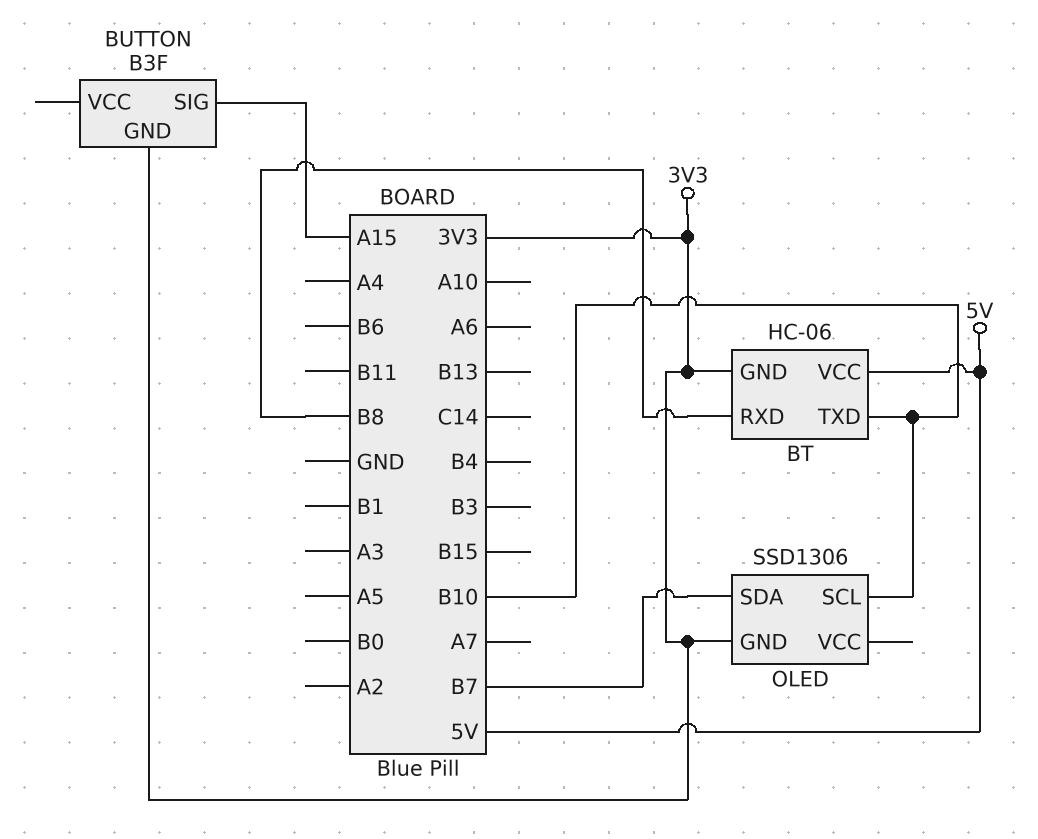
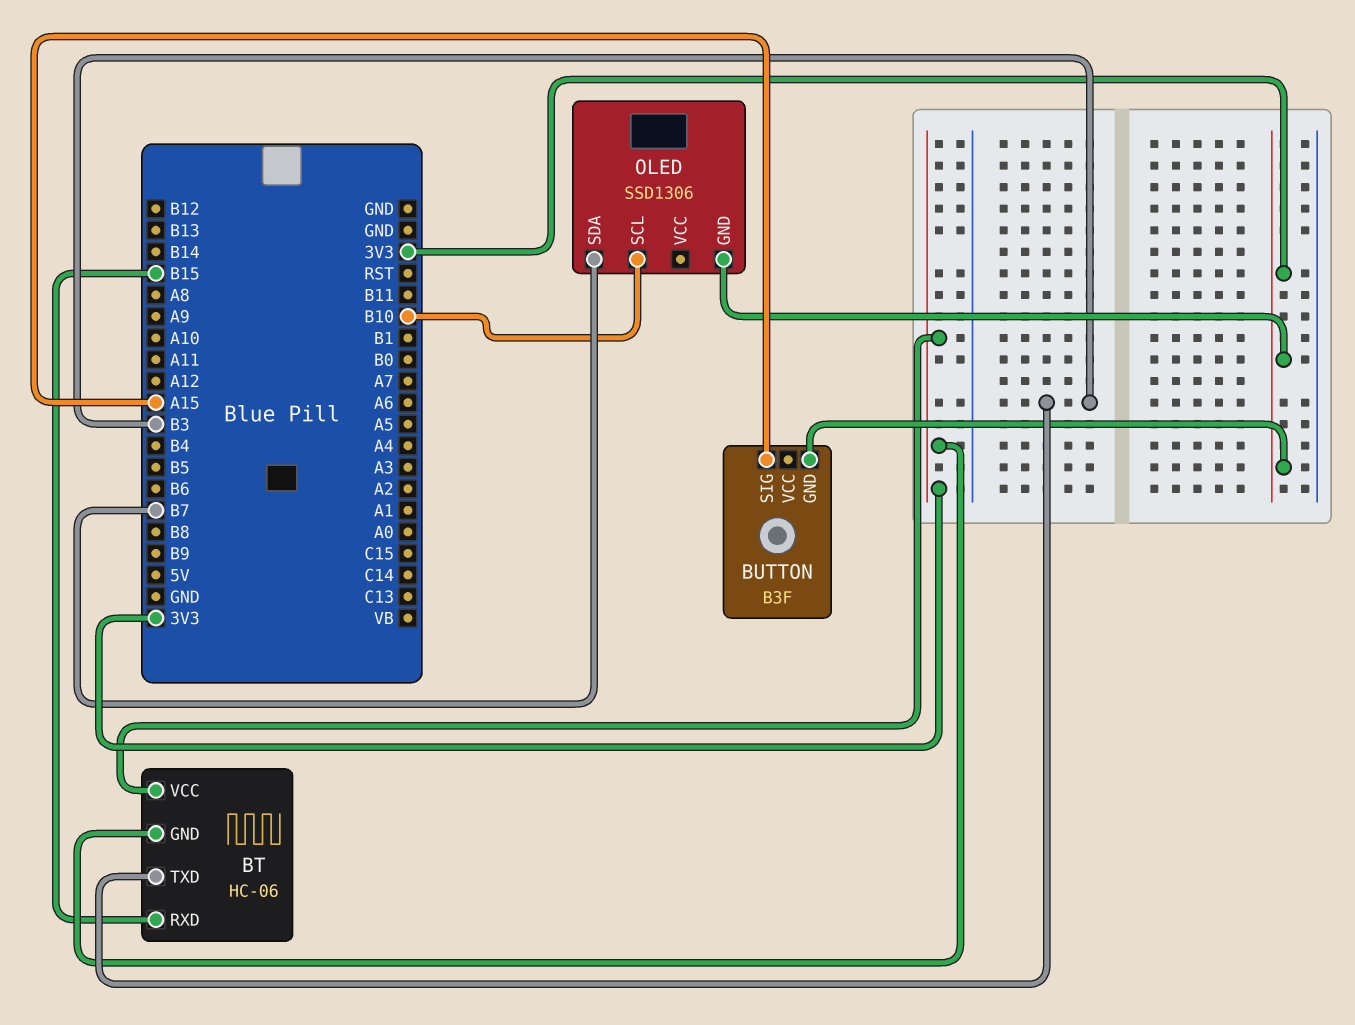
BT pin RXD: B8 -> B15
BT pin TXD: B10 -> B3
BT pin VCC: 5V -> 3V3

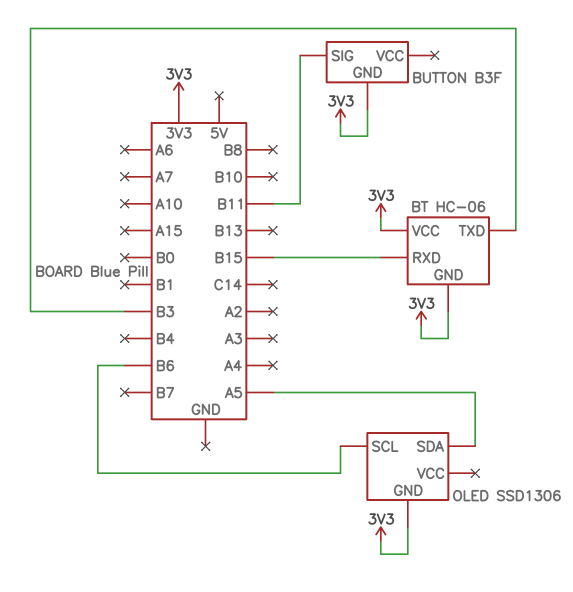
BUTTON pin SIG: A15 -> B11
OLED pin SCL: B10 -> B6
OLED pin SDA: B7 -> A5

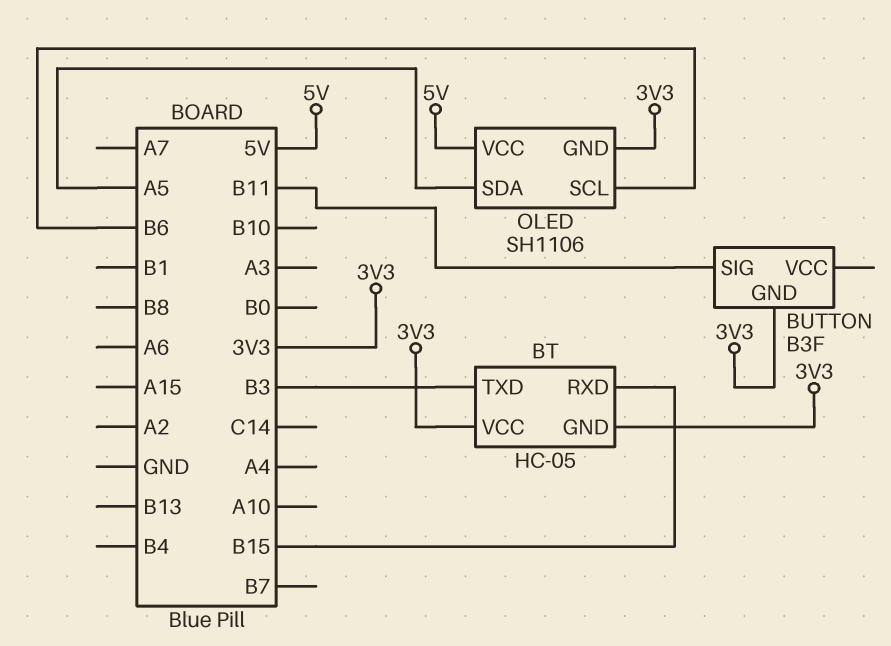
BT: HC-06 -> HC-05
OLED: SSD1306 -> SH1106
OLED pin VCC: none -> 5V

